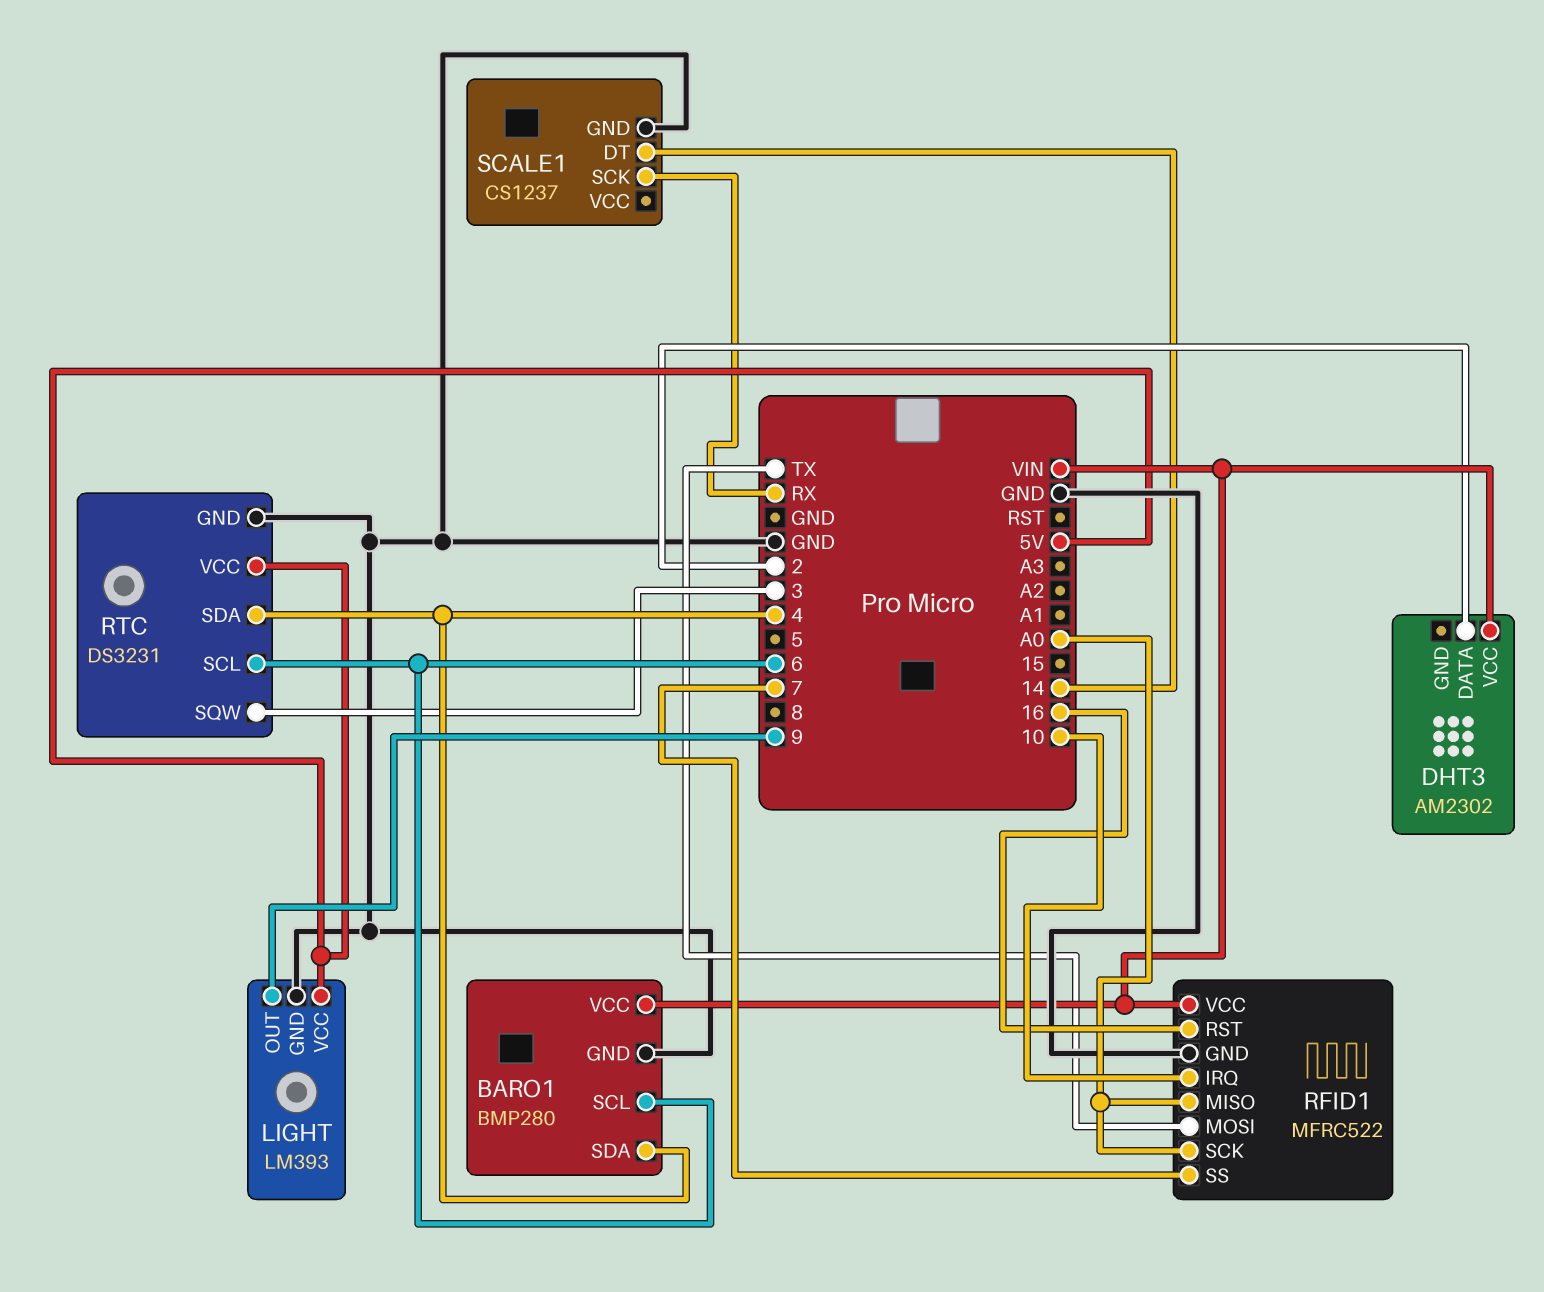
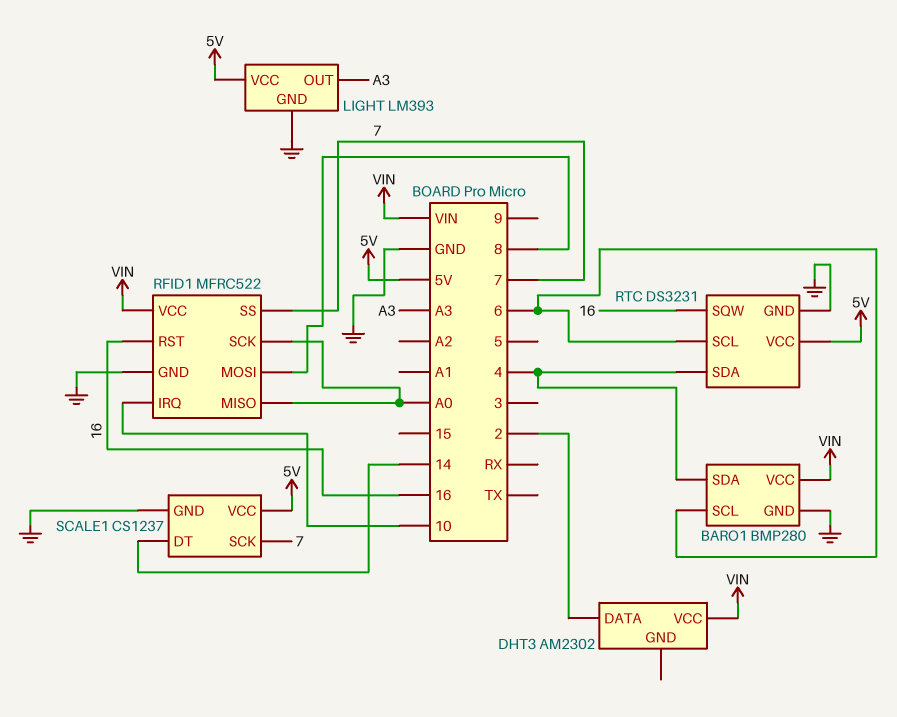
LIGHT pin OUT: 9 -> A3
RFID1 pin MOSI: TX -> 8
RTC pin SQW: 3 -> 16
SCALE1 pin SCK: RX -> 7
SCALE1 pin VCC: none -> 5V

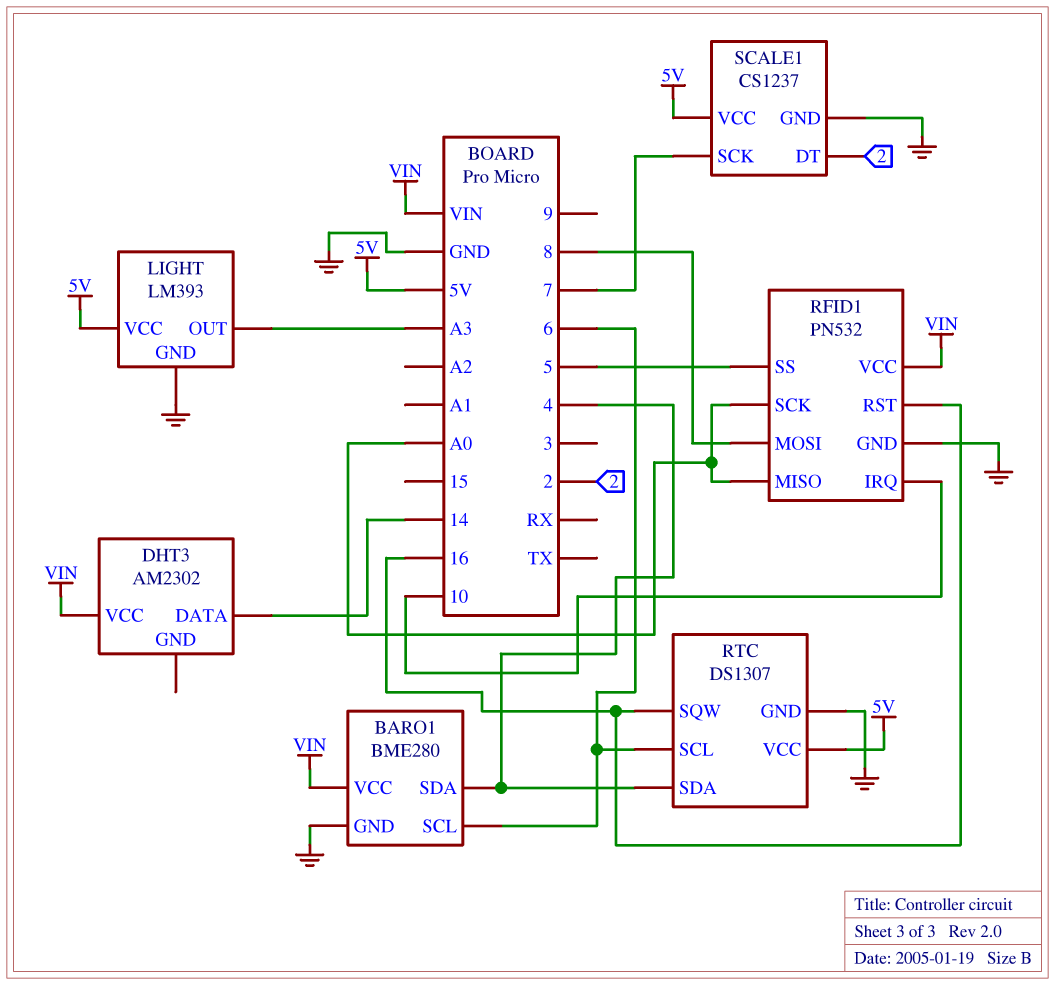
BARO1: BMP280 -> BME280
DHT3 pin DATA: 2 -> 14
RFID1: MFRC522 -> PN532
RFID1 pin SS: 7 -> 5
RTC: DS3231 -> DS1307
SCALE1 pin DT: 14 -> 2

